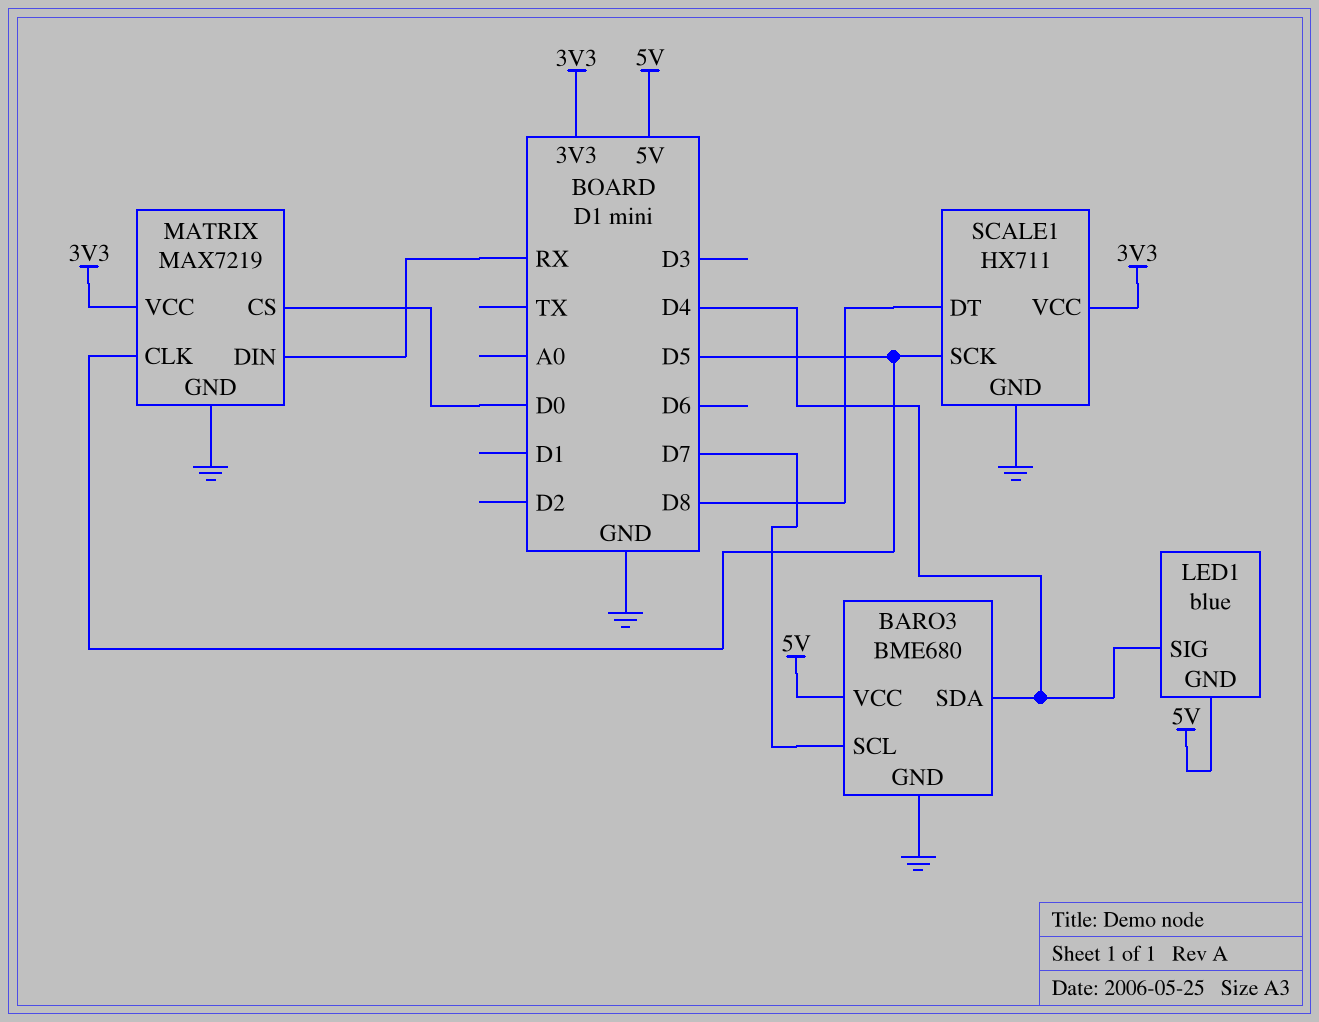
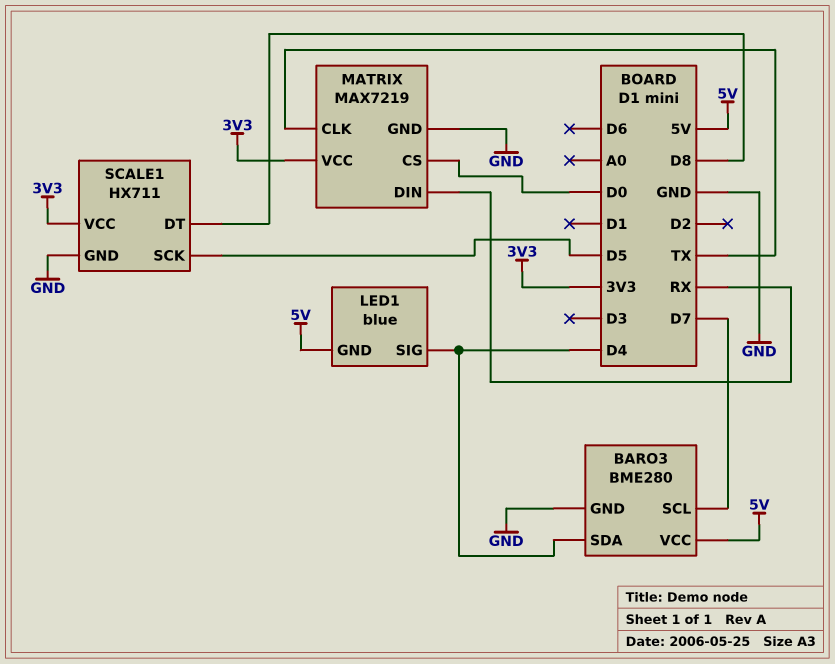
BARO3: BME680 -> BME280
MATRIX pin CLK: D5 -> TX

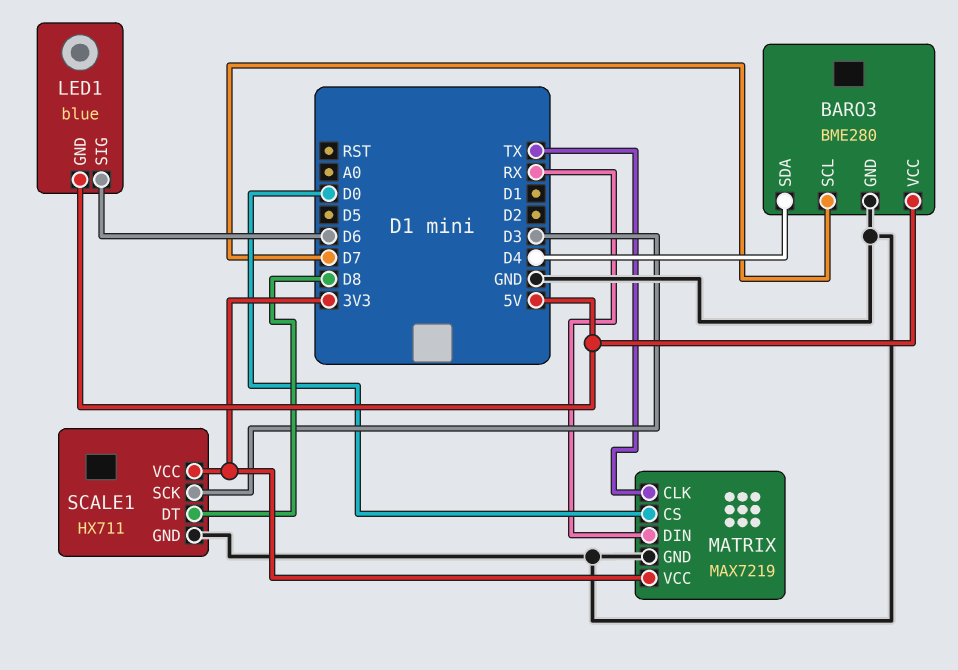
LED1 pin SIG: D4 -> D6
SCALE1 pin SCK: D5 -> D3

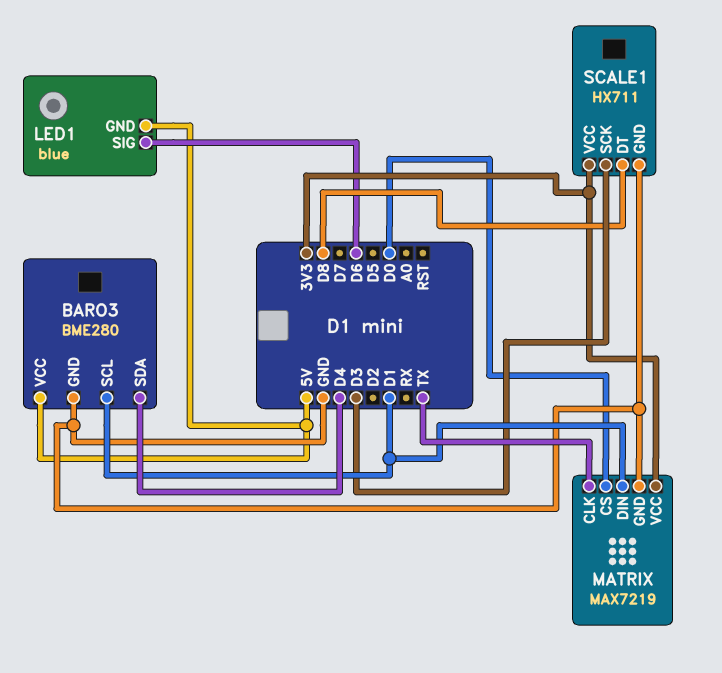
BARO3 pin SCL: D7 -> D1
MATRIX pin DIN: RX -> D1

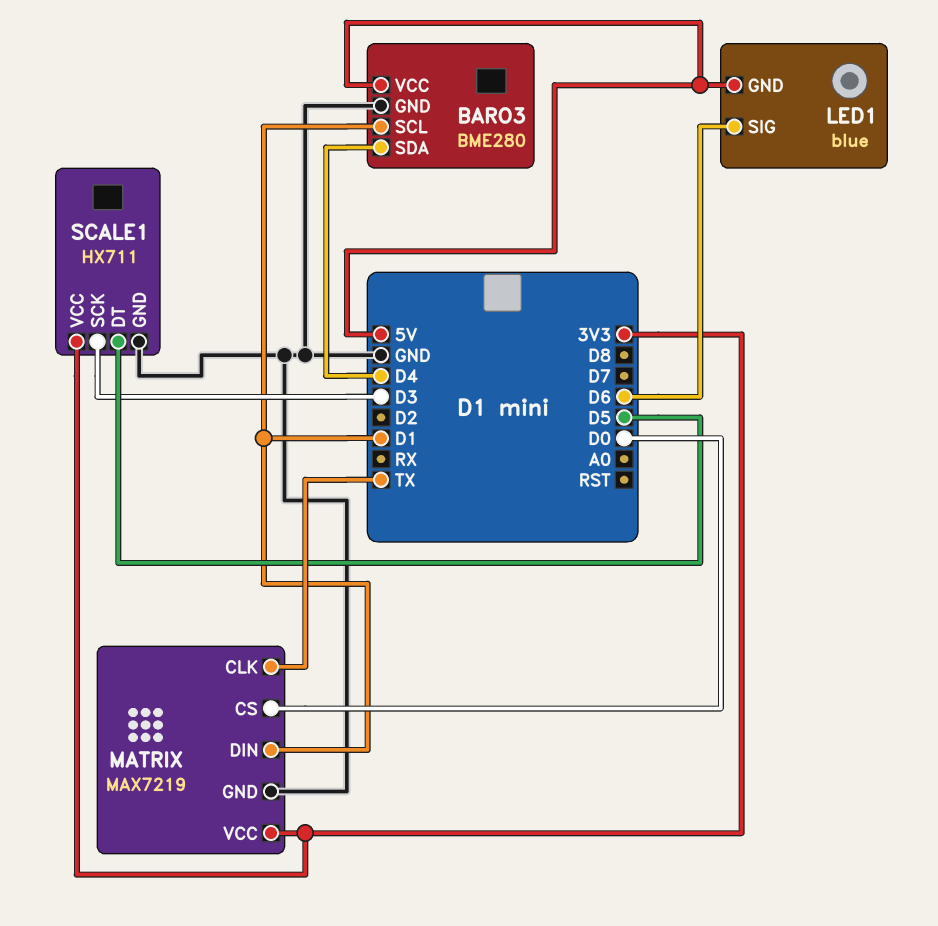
SCALE1 pin DT: D8 -> D5

